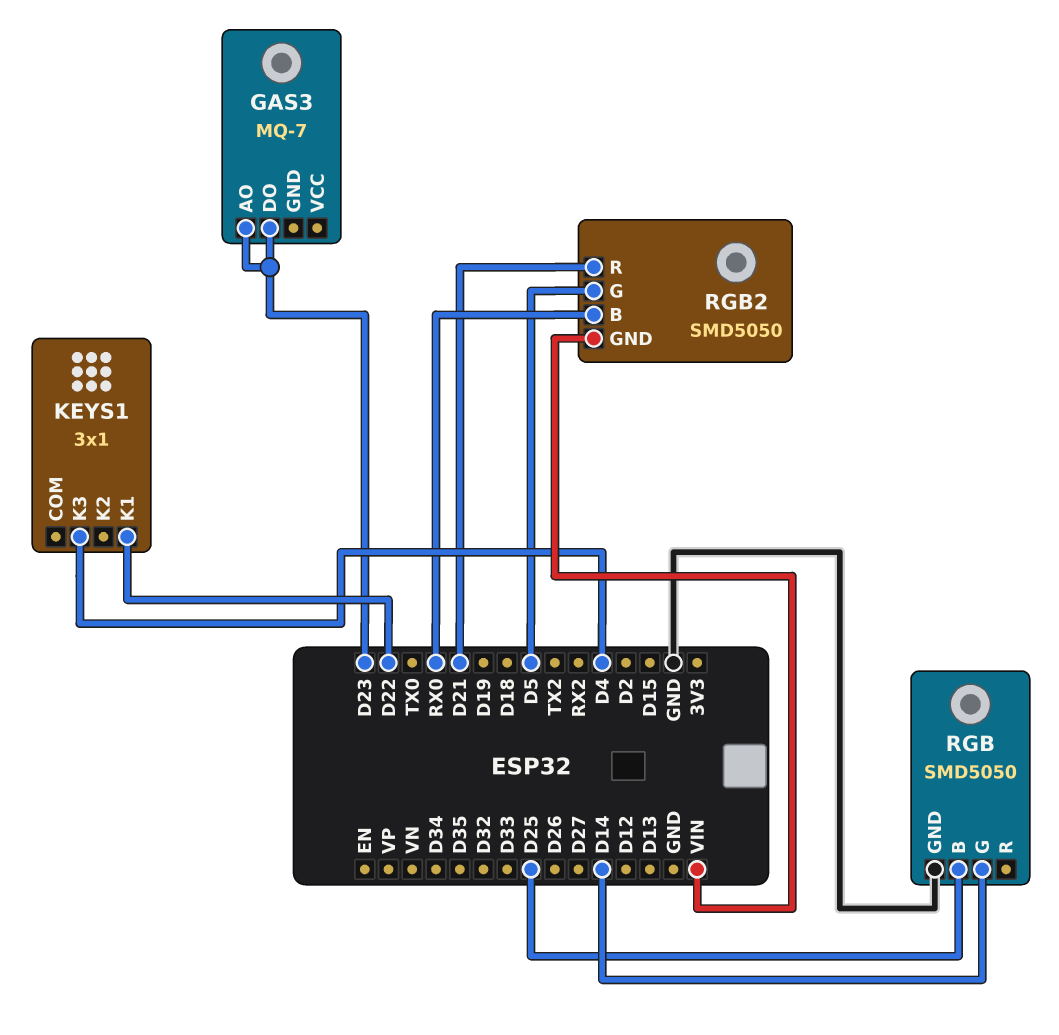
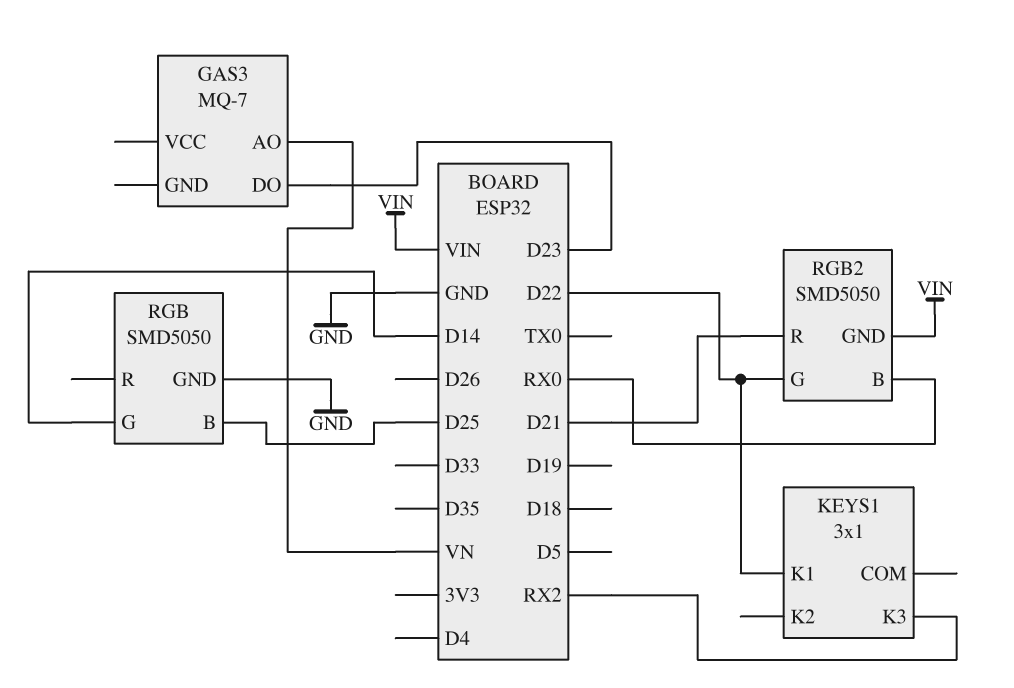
GAS3 pin AO: D23 -> VN
KEYS1 pin K3: D4 -> RX2
RGB2 pin G: D5 -> D22

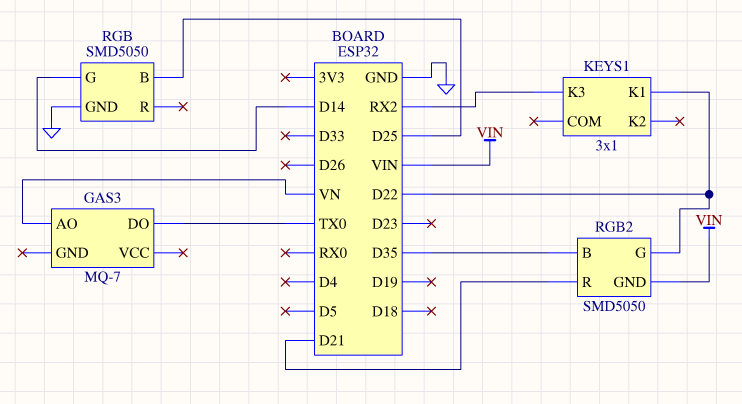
GAS3 pin DO: D23 -> TX0
RGB2 pin B: RX0 -> D35

